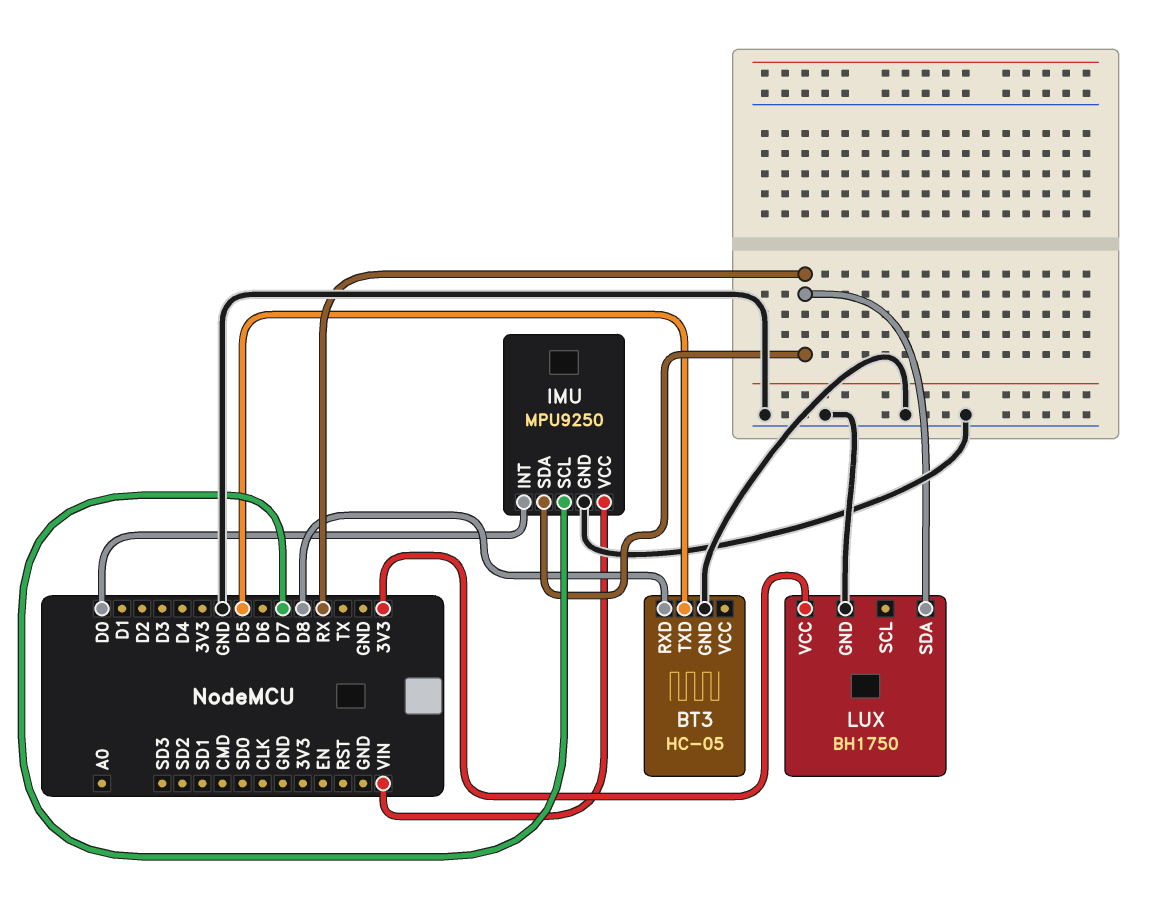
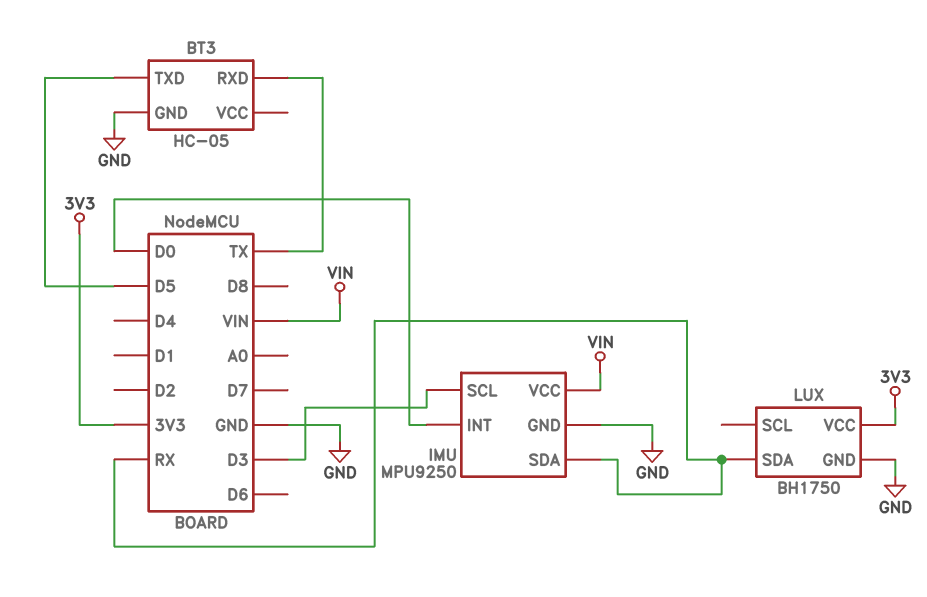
BT3 pin RXD: D8 -> TX
IMU pin SCL: D7 -> D3

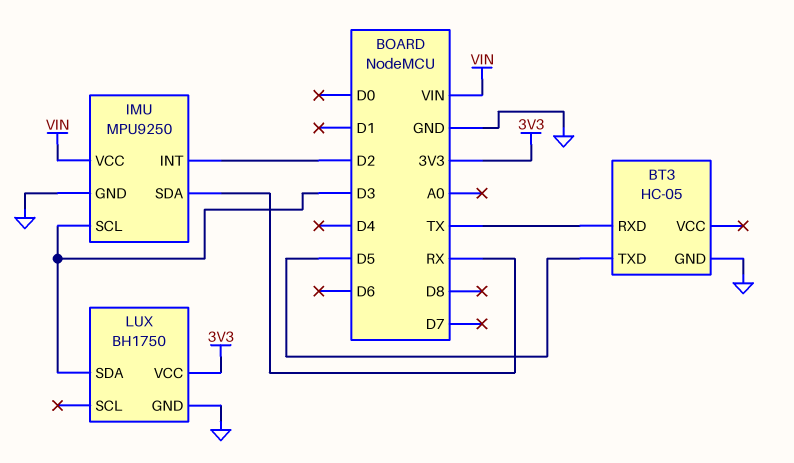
IMU pin INT: D0 -> D2
LUX pin SDA: RX -> D3

